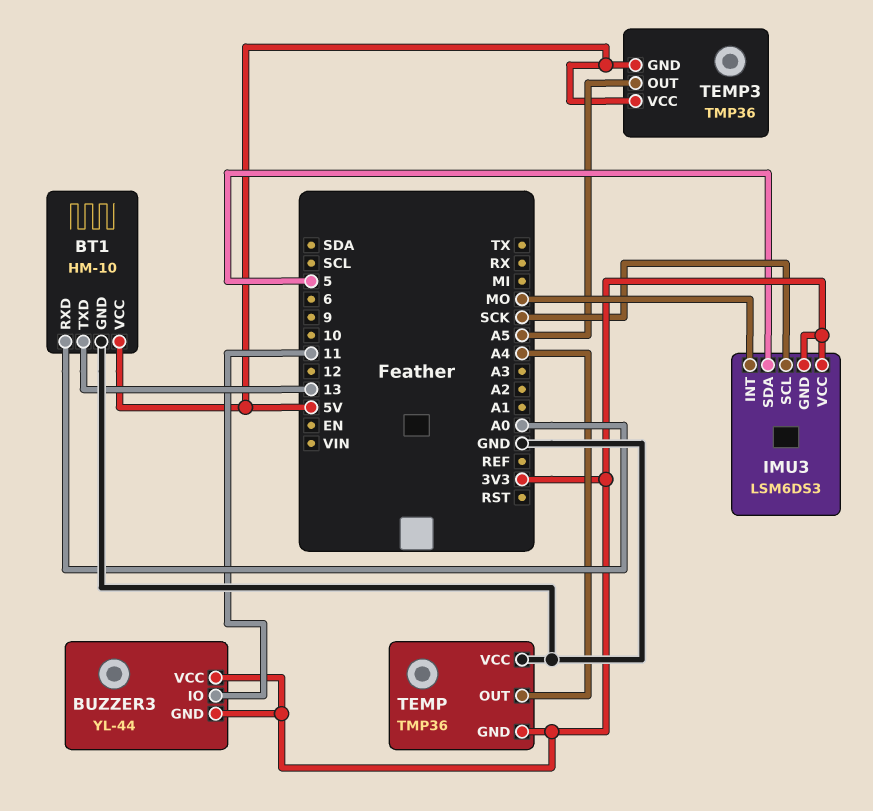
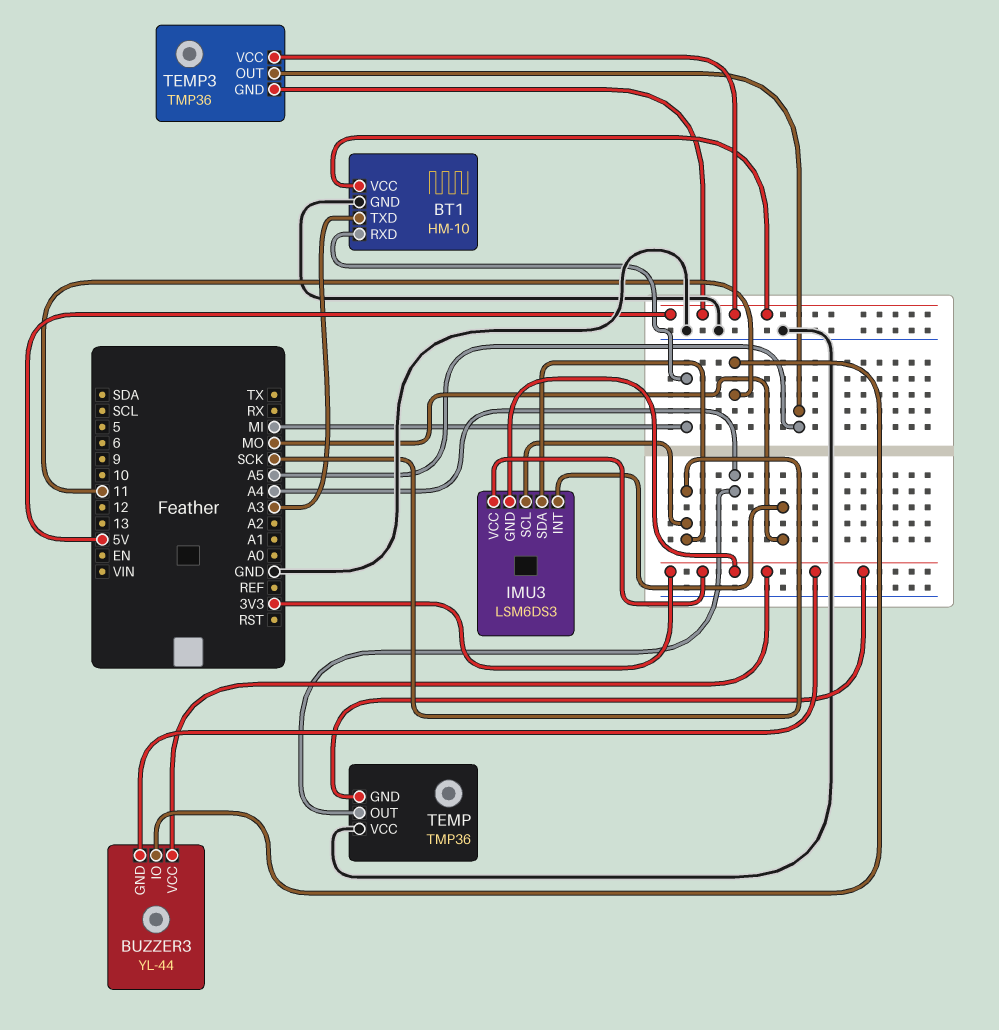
BT1 pin RXD: A0 -> MI
BT1 pin TXD: 13 -> A3
IMU3 pin SDA: 5 -> SCK

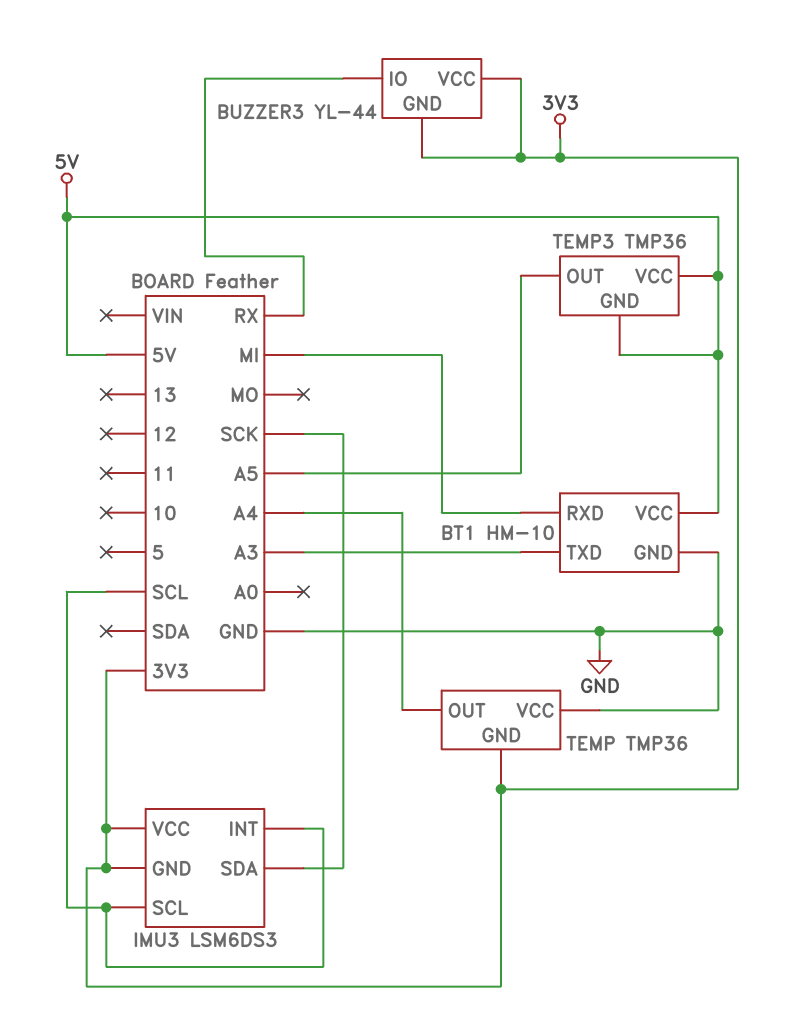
BUZZER3 pin IO: 11 -> RX
IMU3 pin INT: MO -> SCL
IMU3 pin SCL: SCK -> SCL

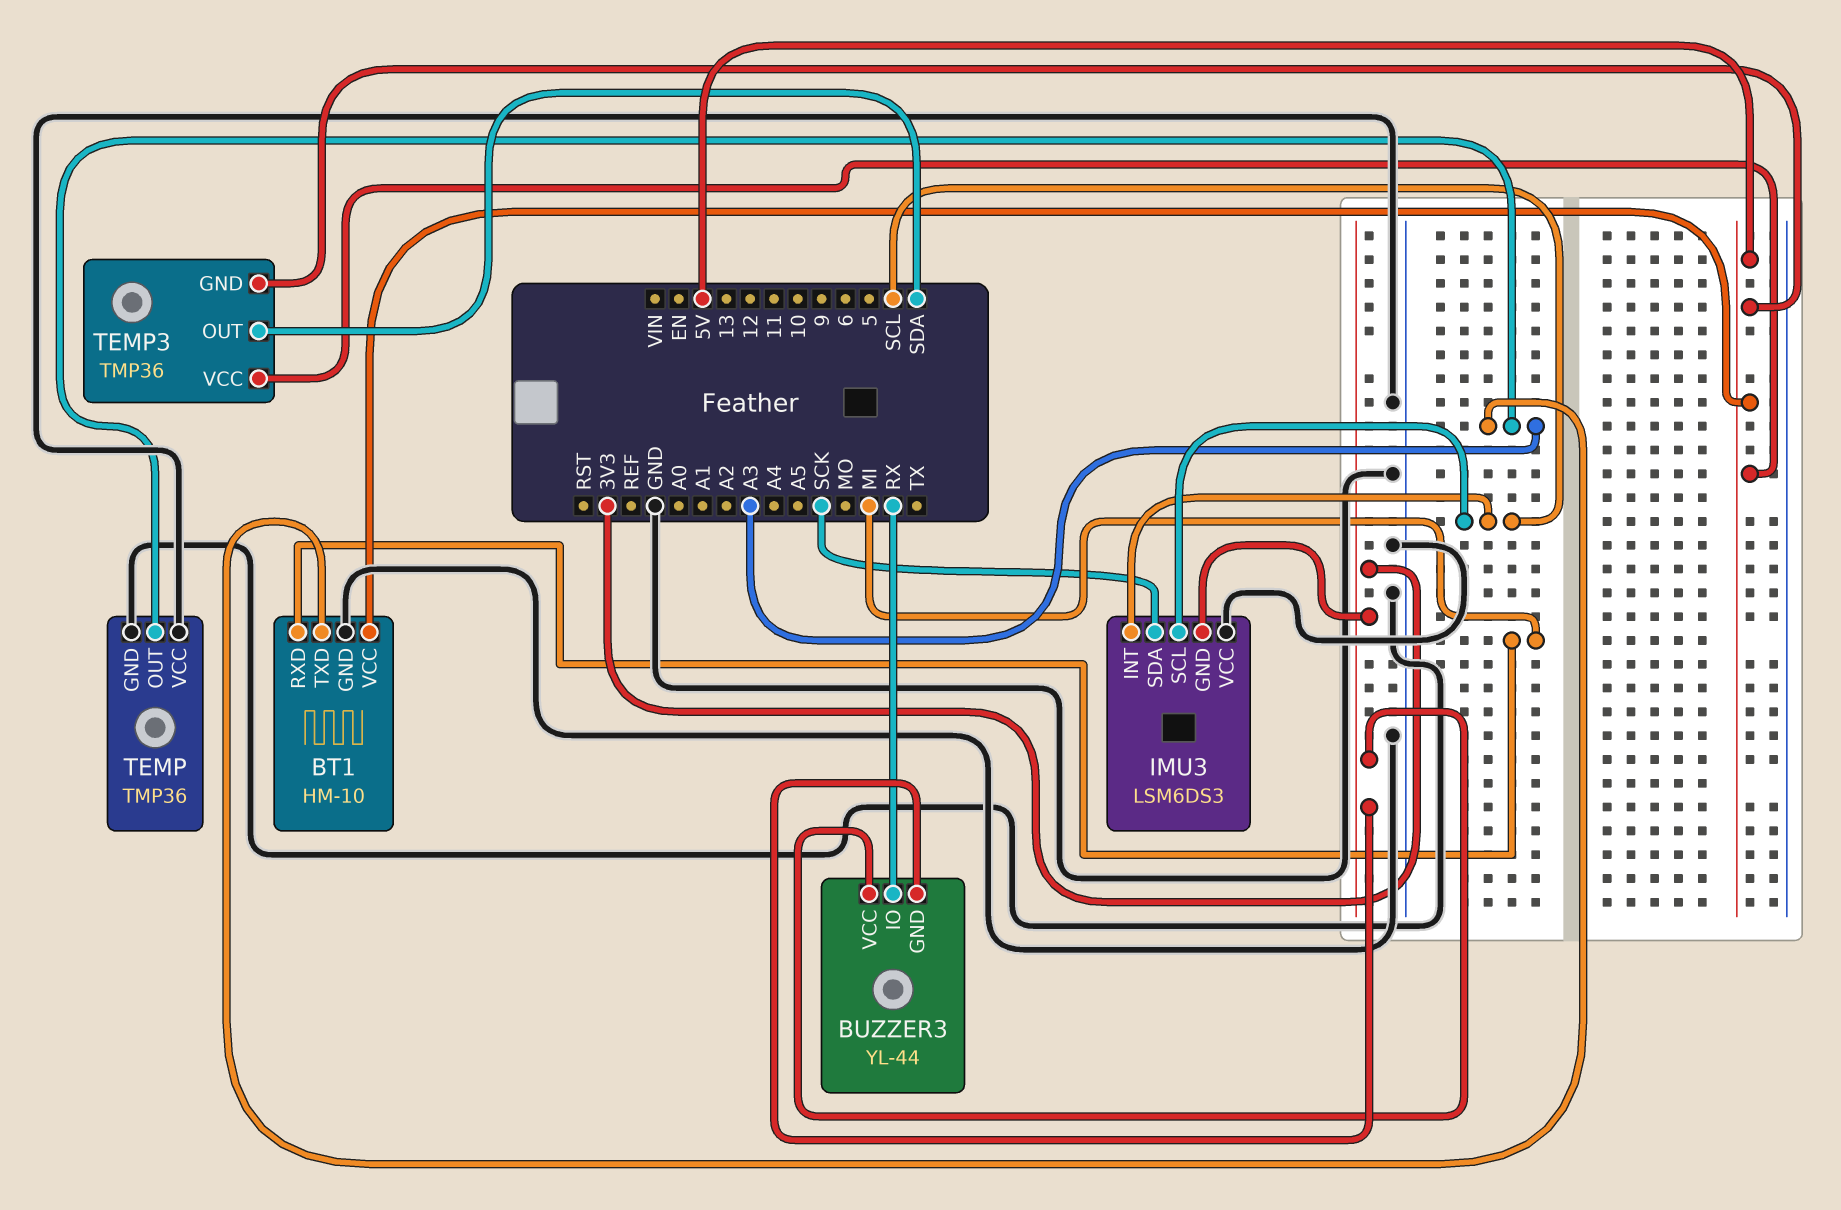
IMU3 pin VCC: 3V3 -> GND
TEMP pin GND: 3V3 -> GND
TEMP pin OUT: A4 -> A3
TEMP3 pin OUT: A5 -> SDA

